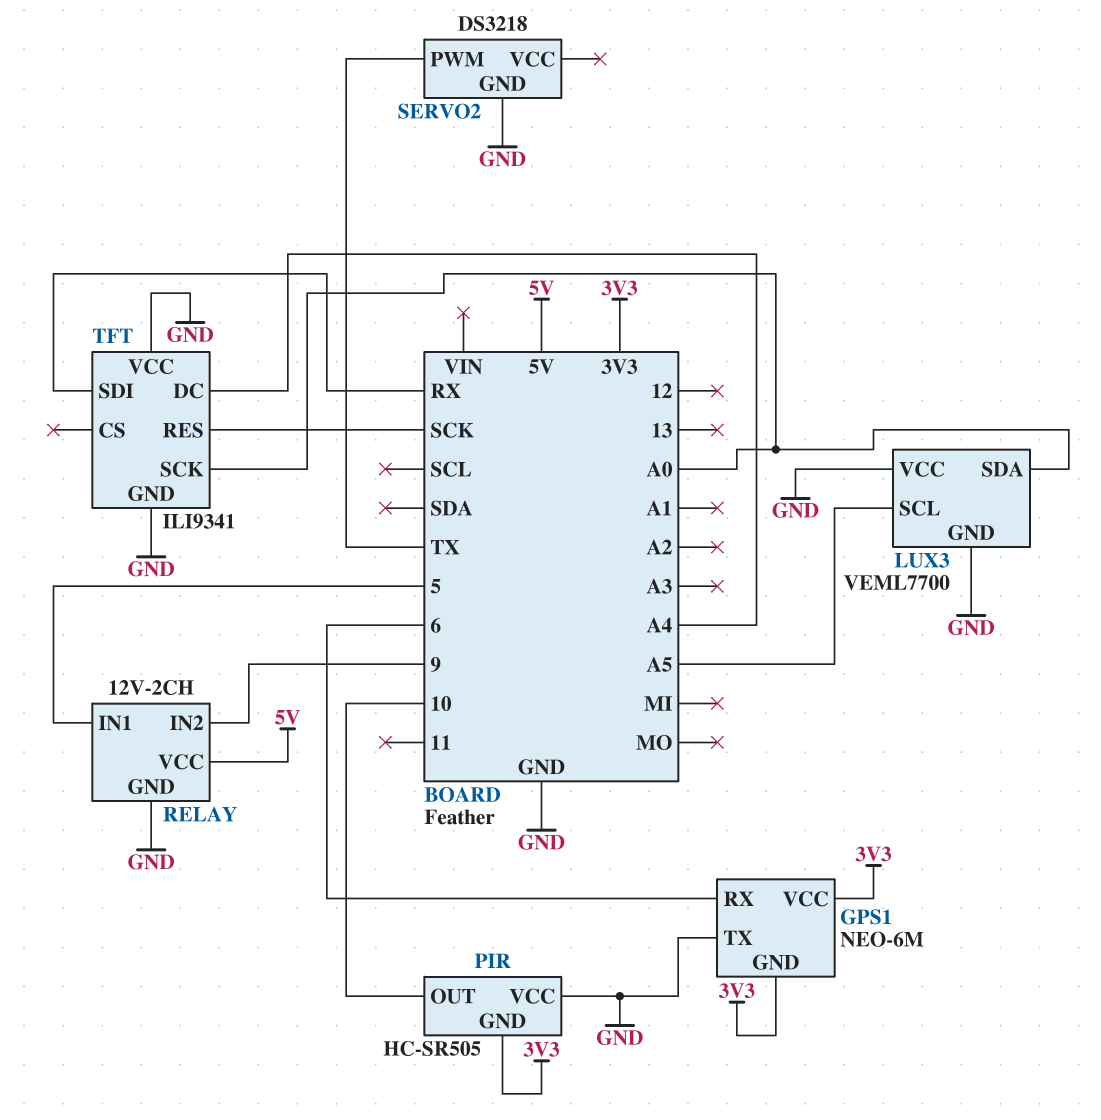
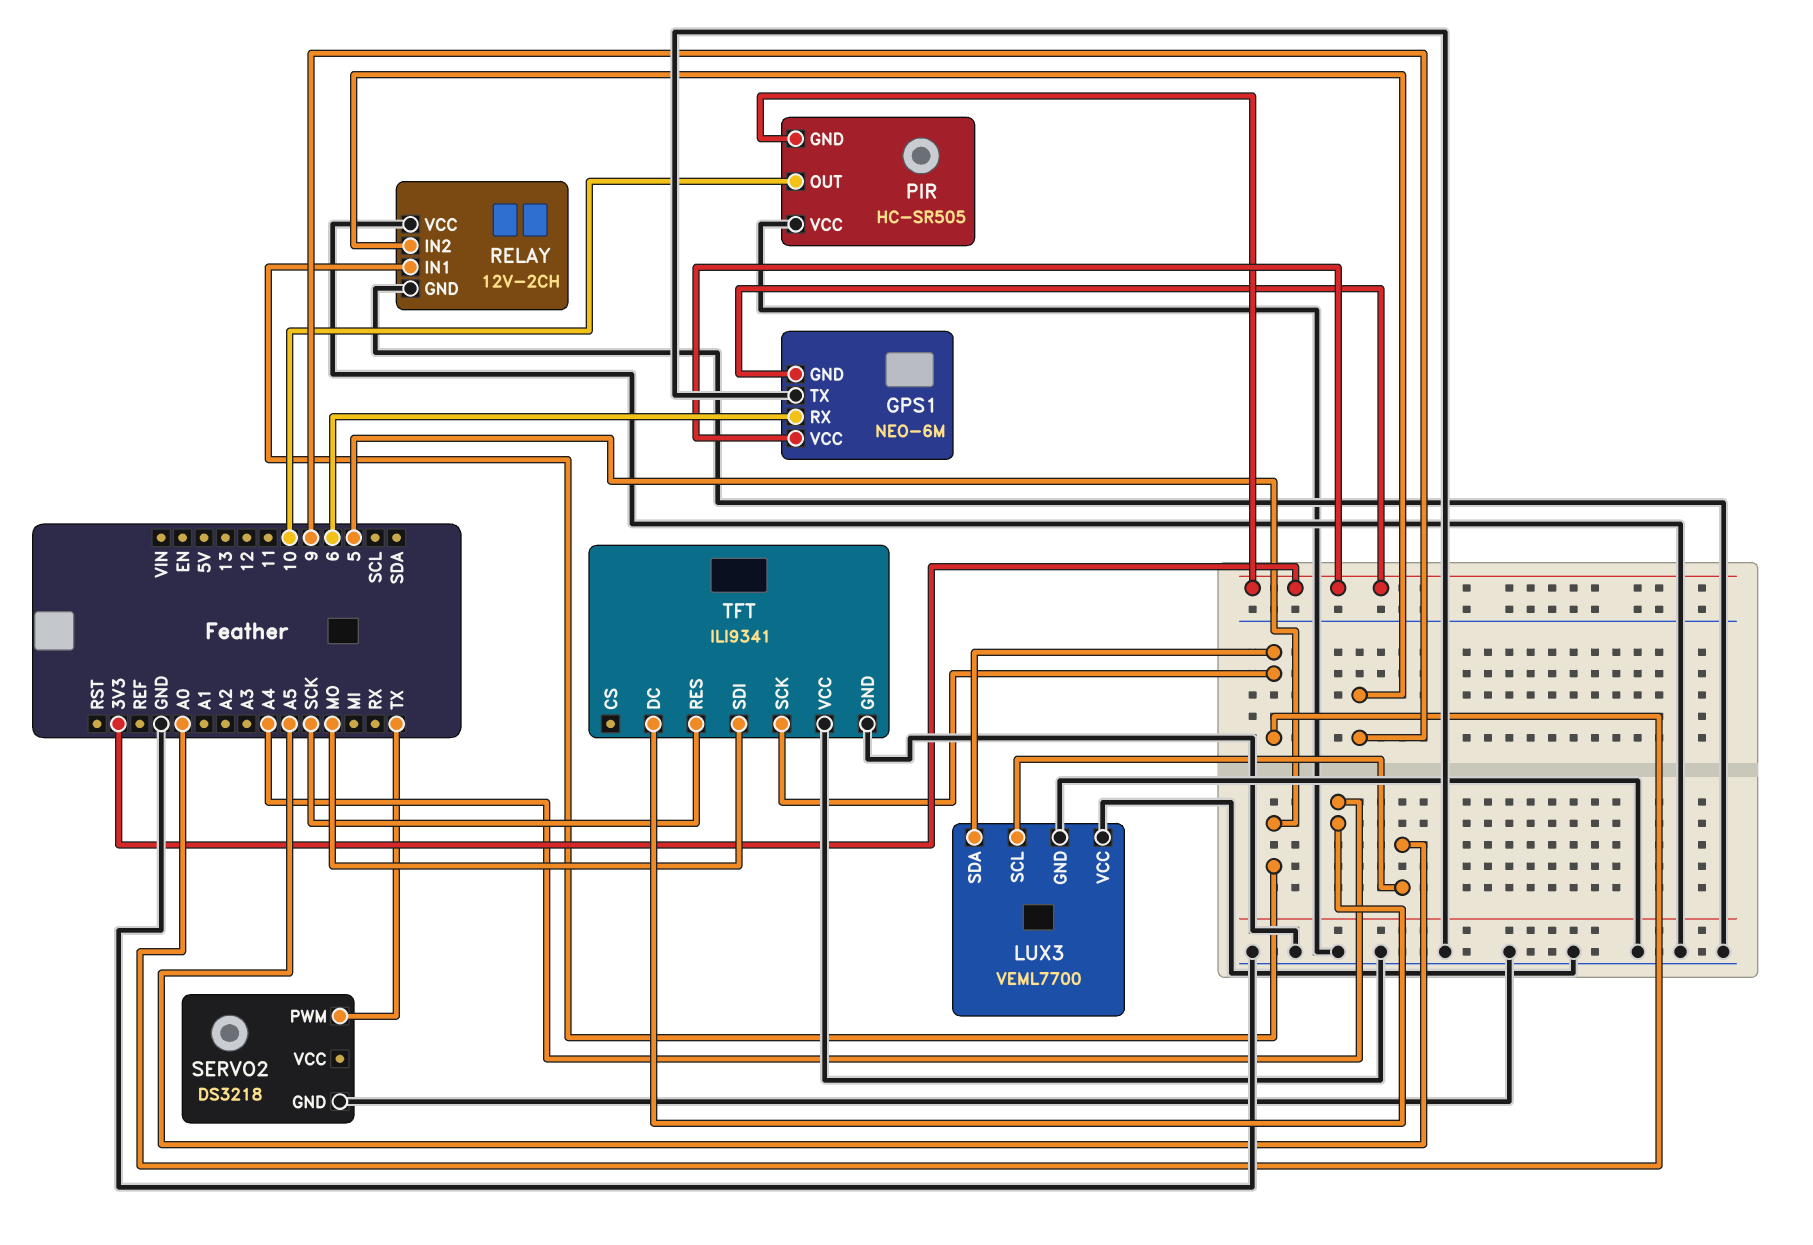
RELAY pin VCC: 5V -> GND
TFT pin SDI: RX -> MO

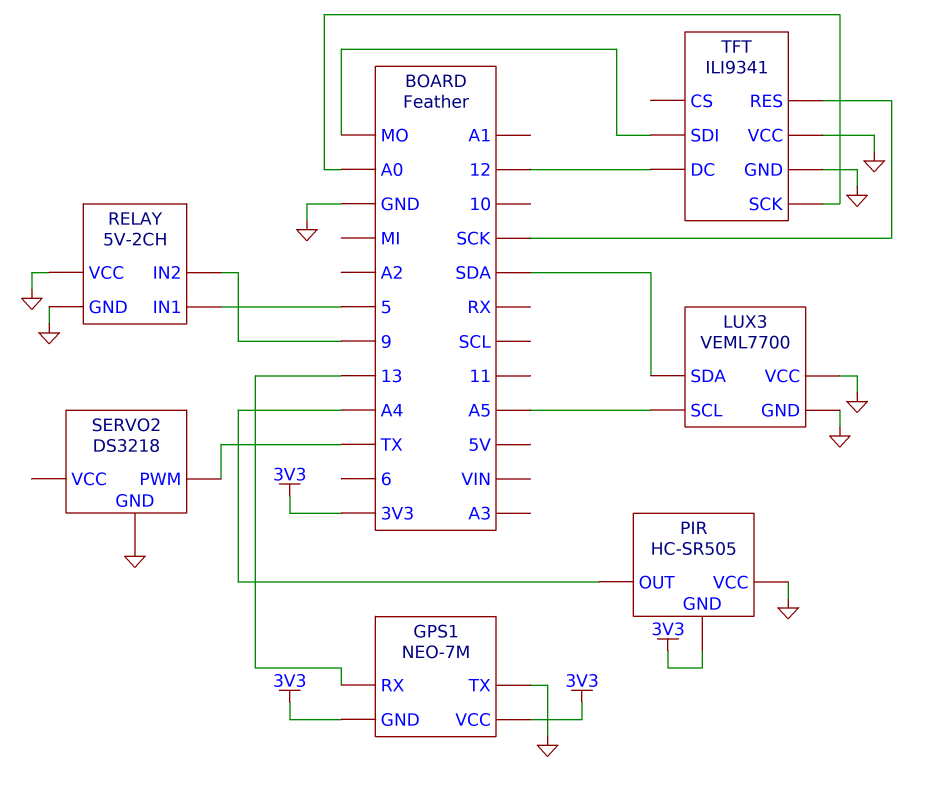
GPS1: NEO-6M -> NEO-7M
GPS1 pin RX: 6 -> 13
LUX3 pin SDA: A0 -> SDA
PIR pin OUT: 10 -> A4
RELAY: 12V-2CH -> 5V-2CH
TFT pin DC: A4 -> 12

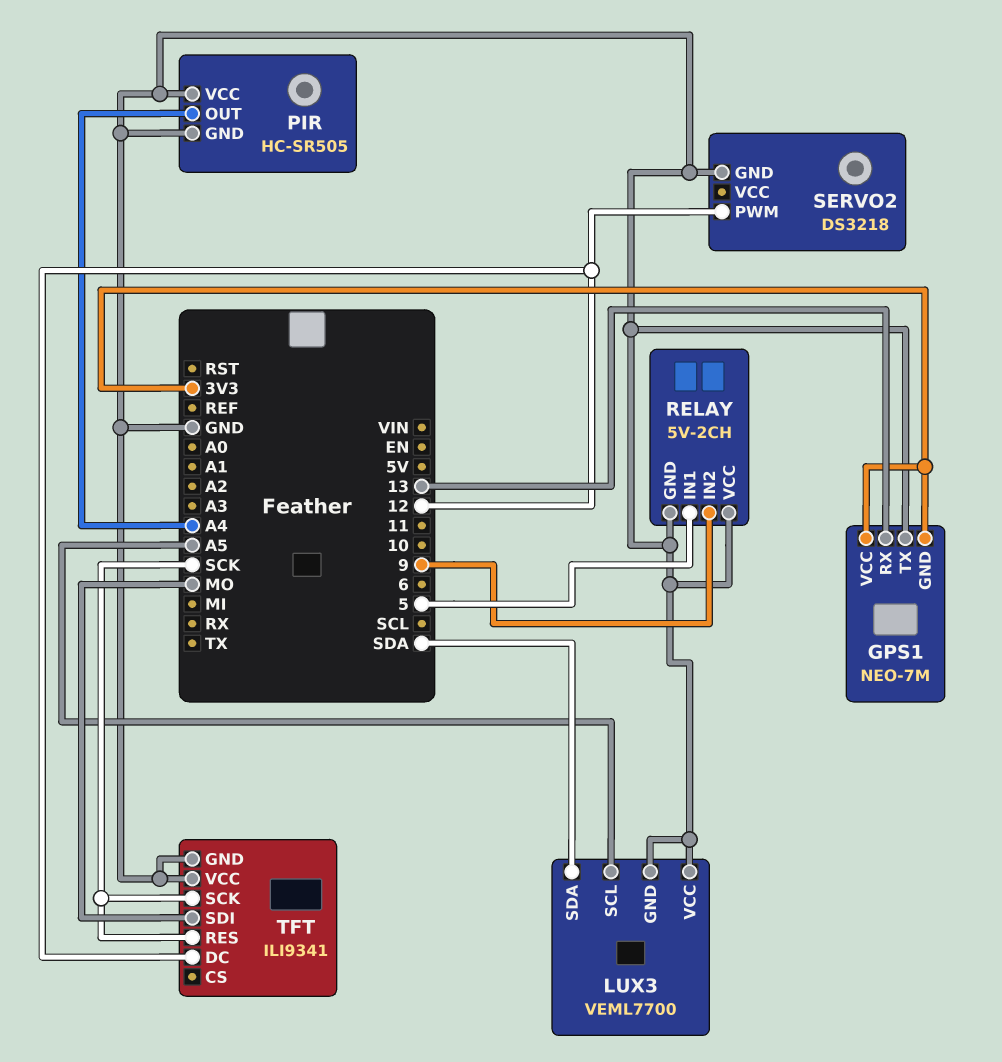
PIR pin GND: 3V3 -> GND
SERVO2 pin PWM: TX -> 12
TFT pin SCK: A0 -> SCK

